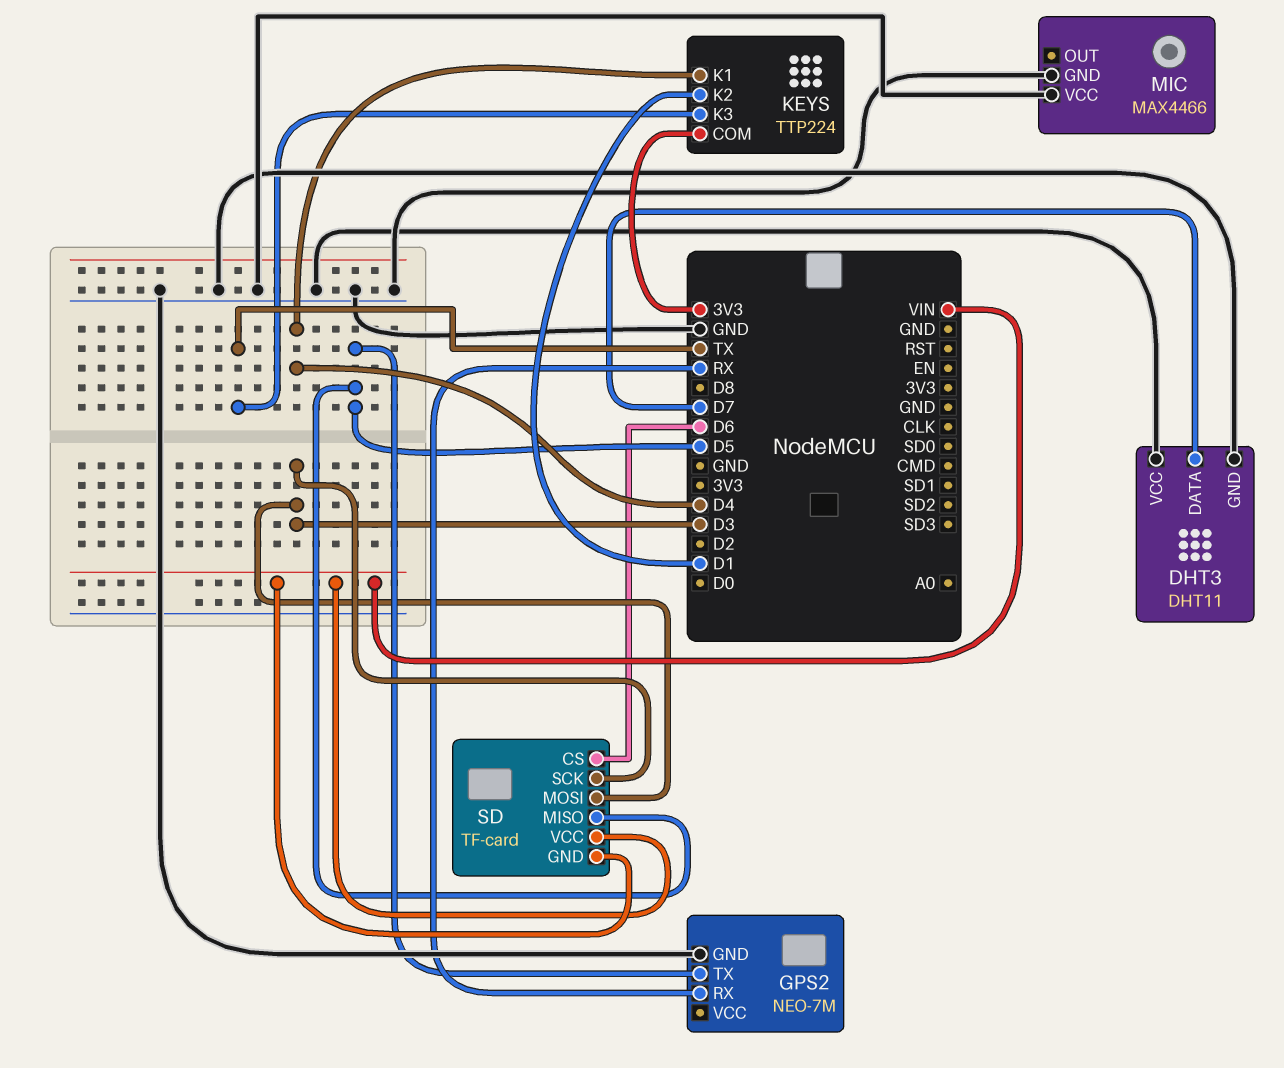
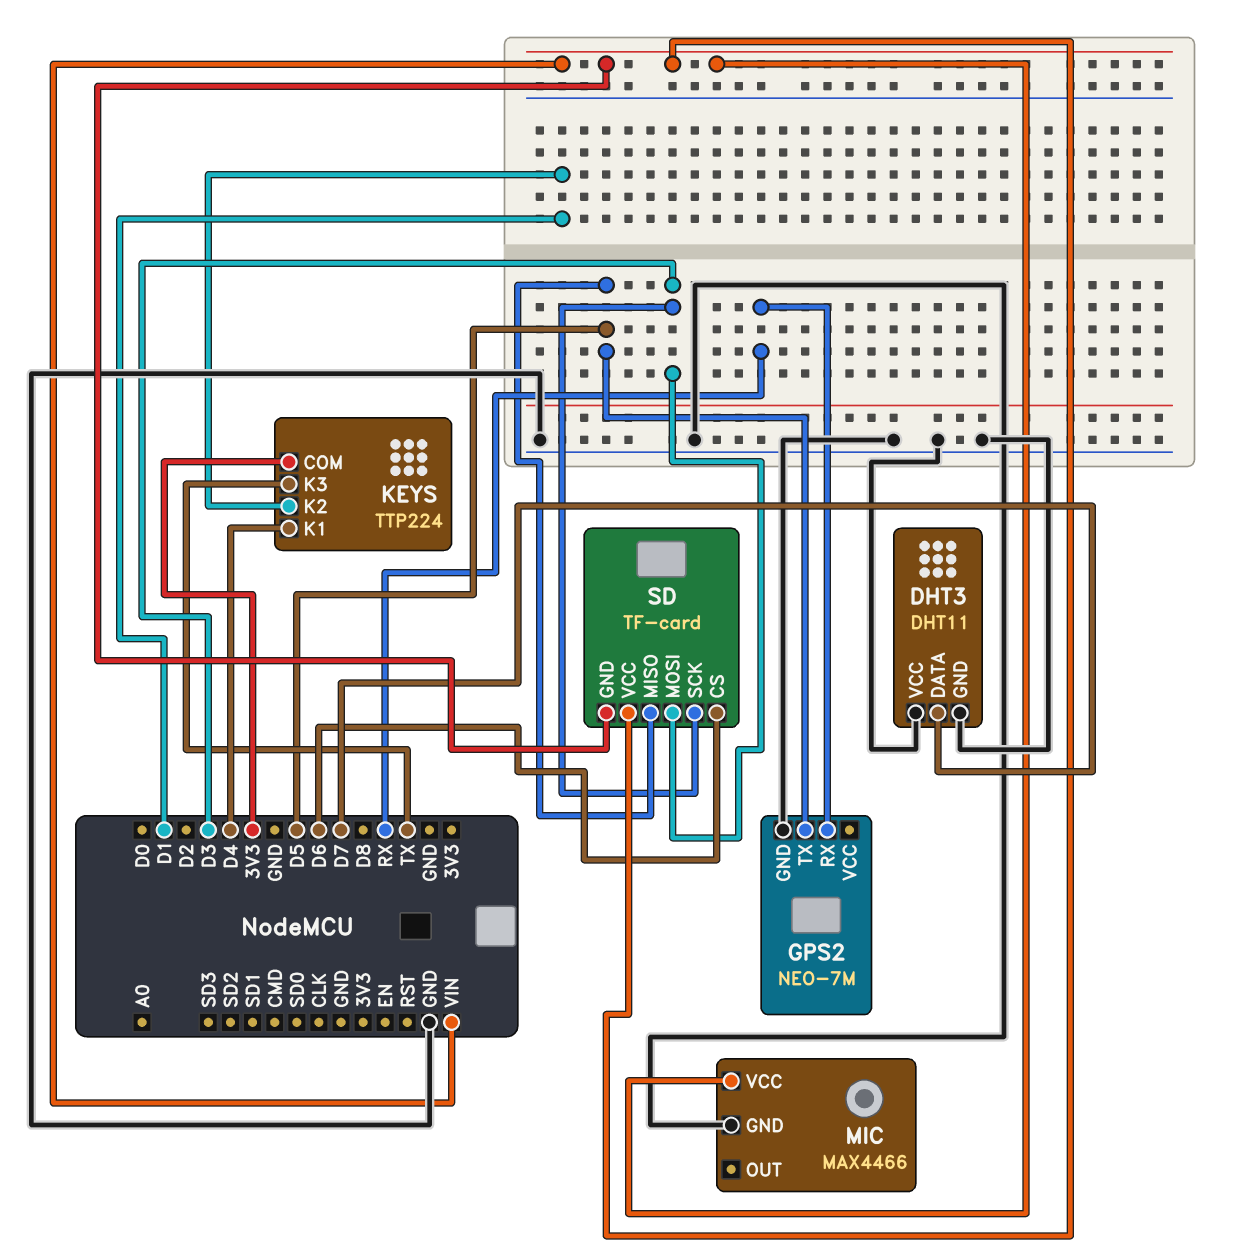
MIC pin VCC: GND -> VIN

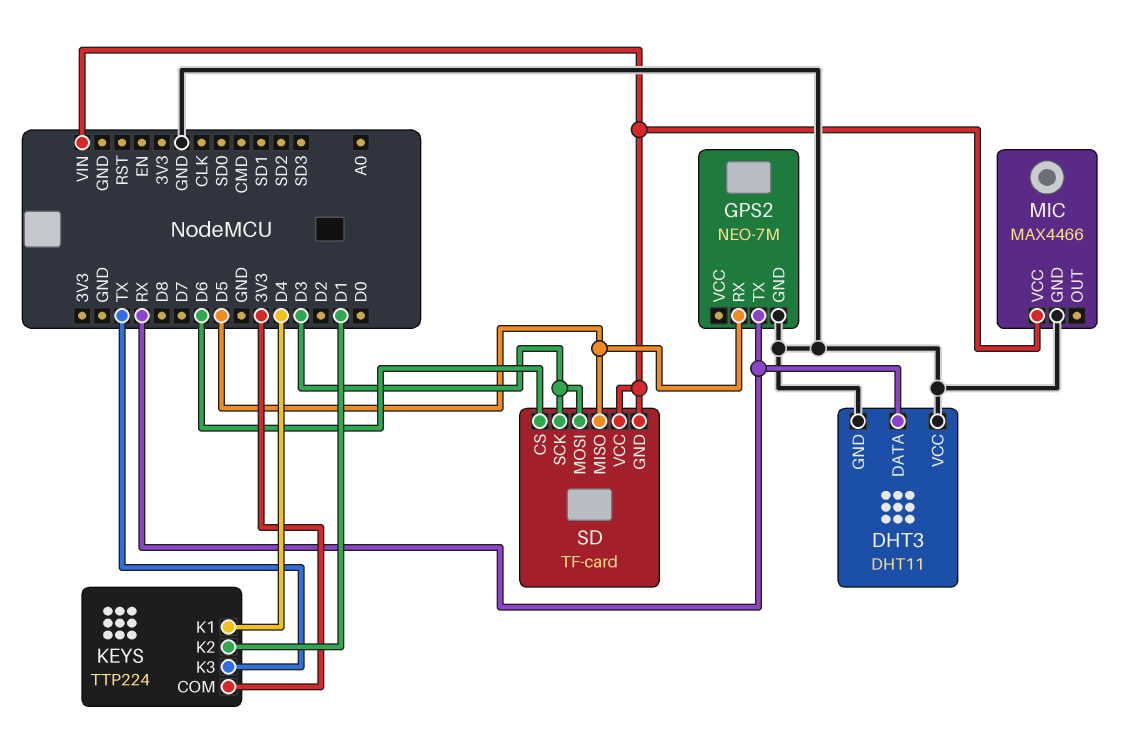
DHT3 pin DATA: D7 -> RX
GPS2 pin RX: RX -> D5
GPS2 pin TX: D5 -> RX

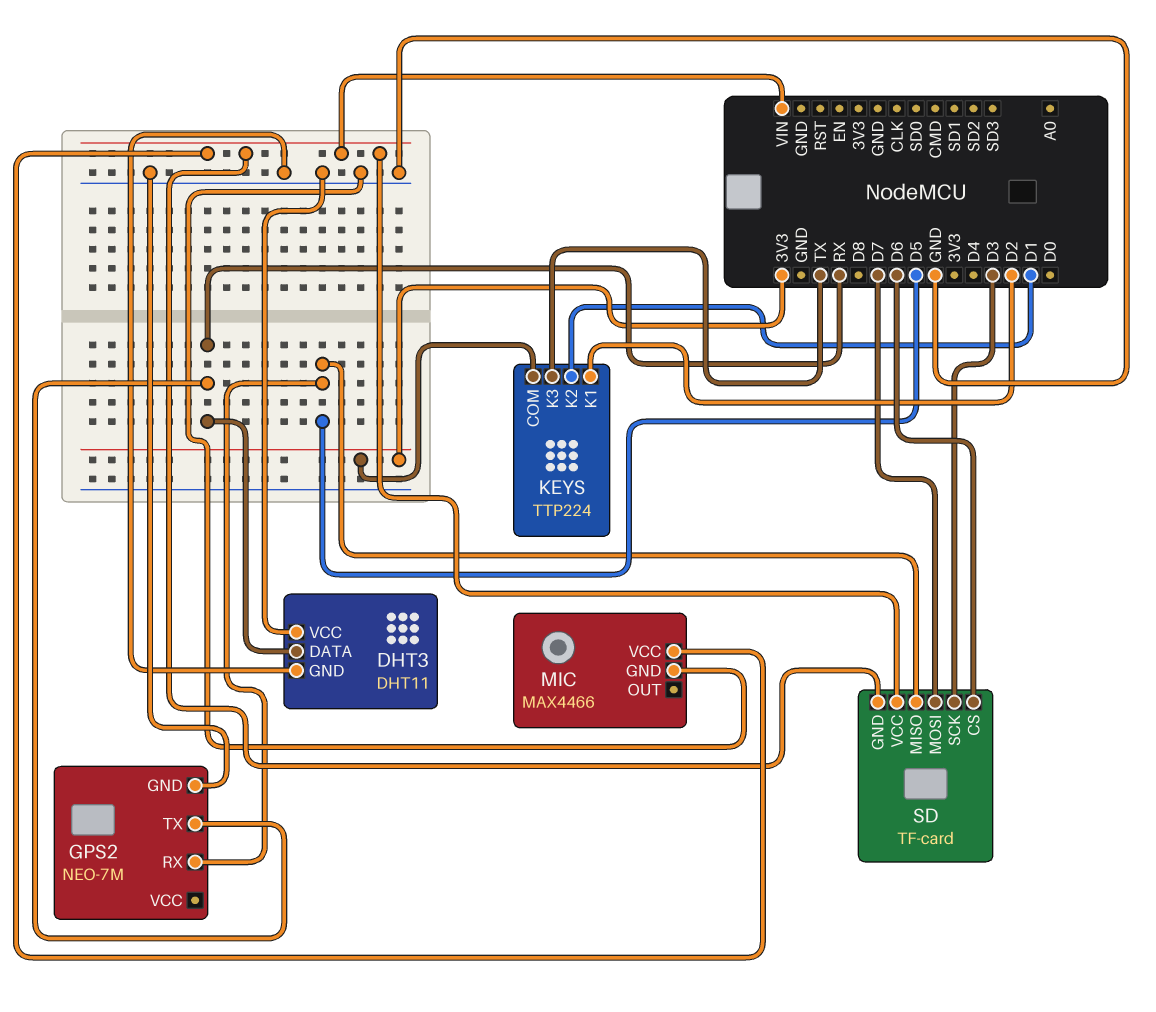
KEYS pin K1: D4 -> D2
SD pin MOSI: D3 -> D7

